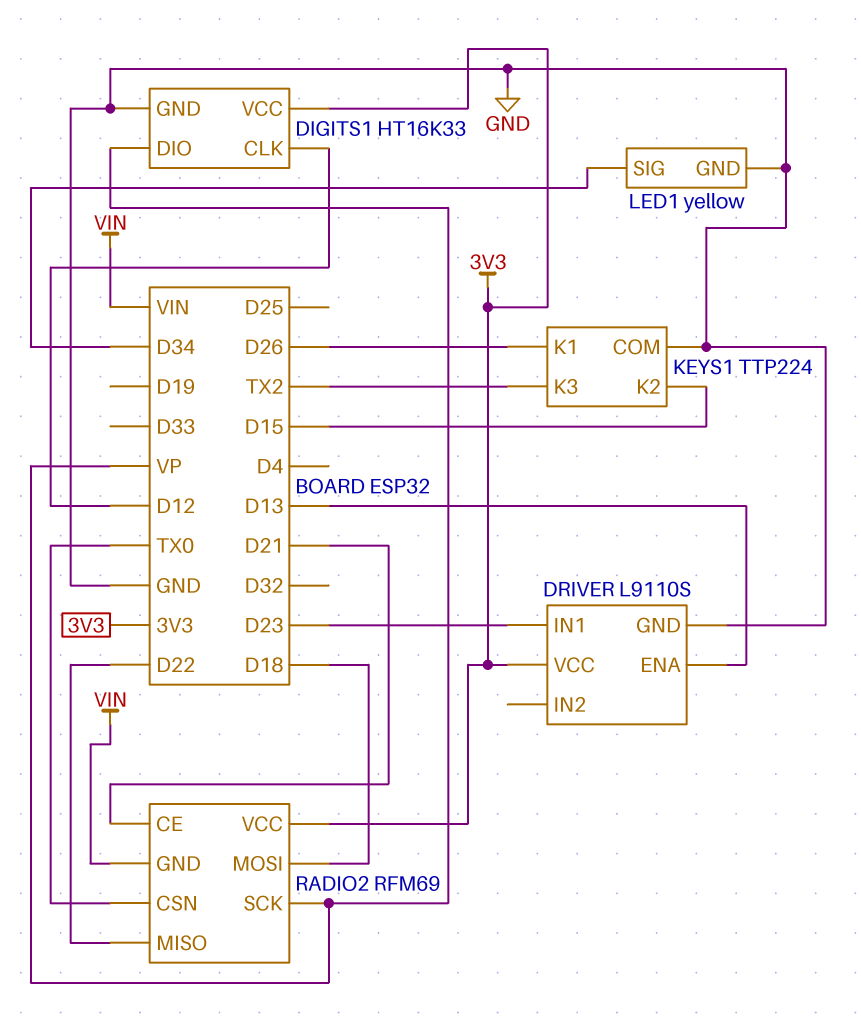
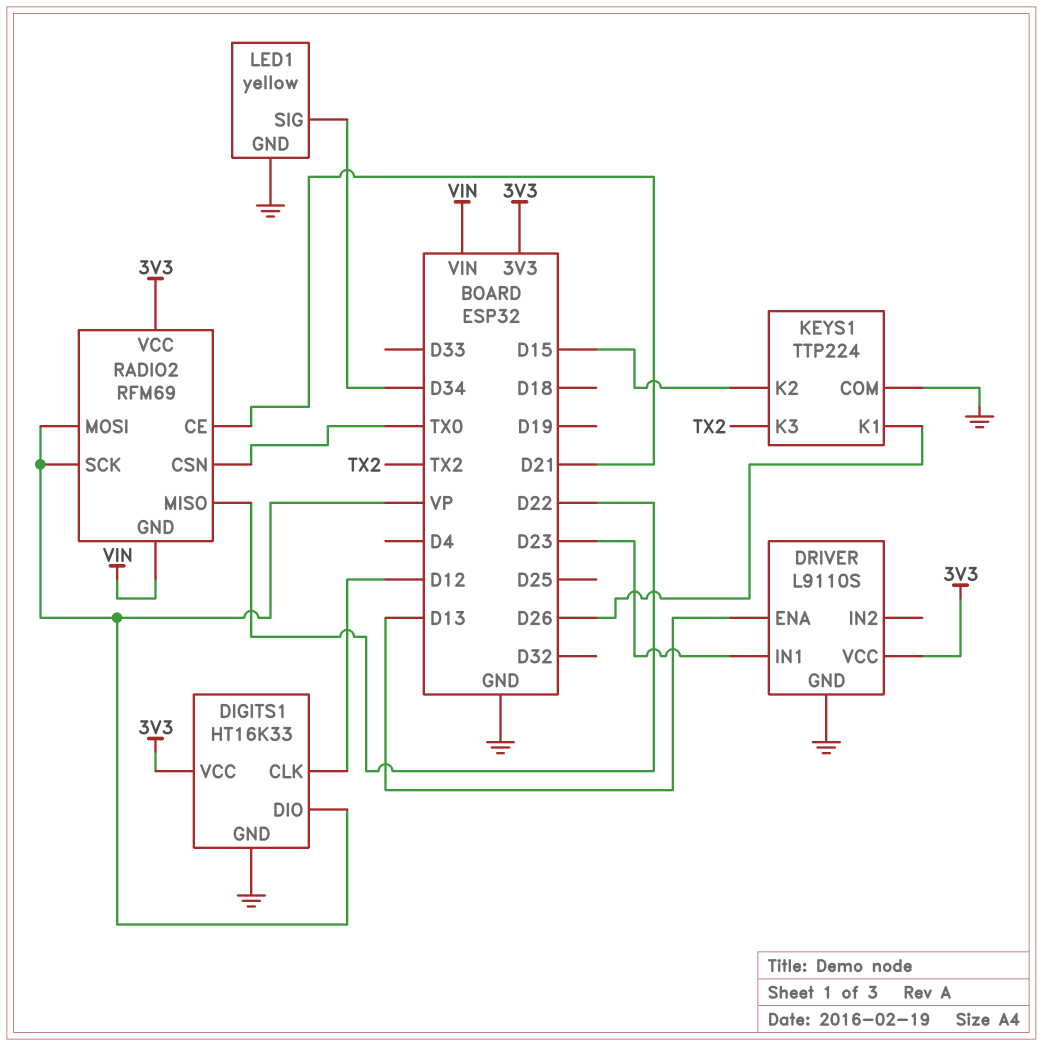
RADIO2 pin MOSI: D18 -> VP

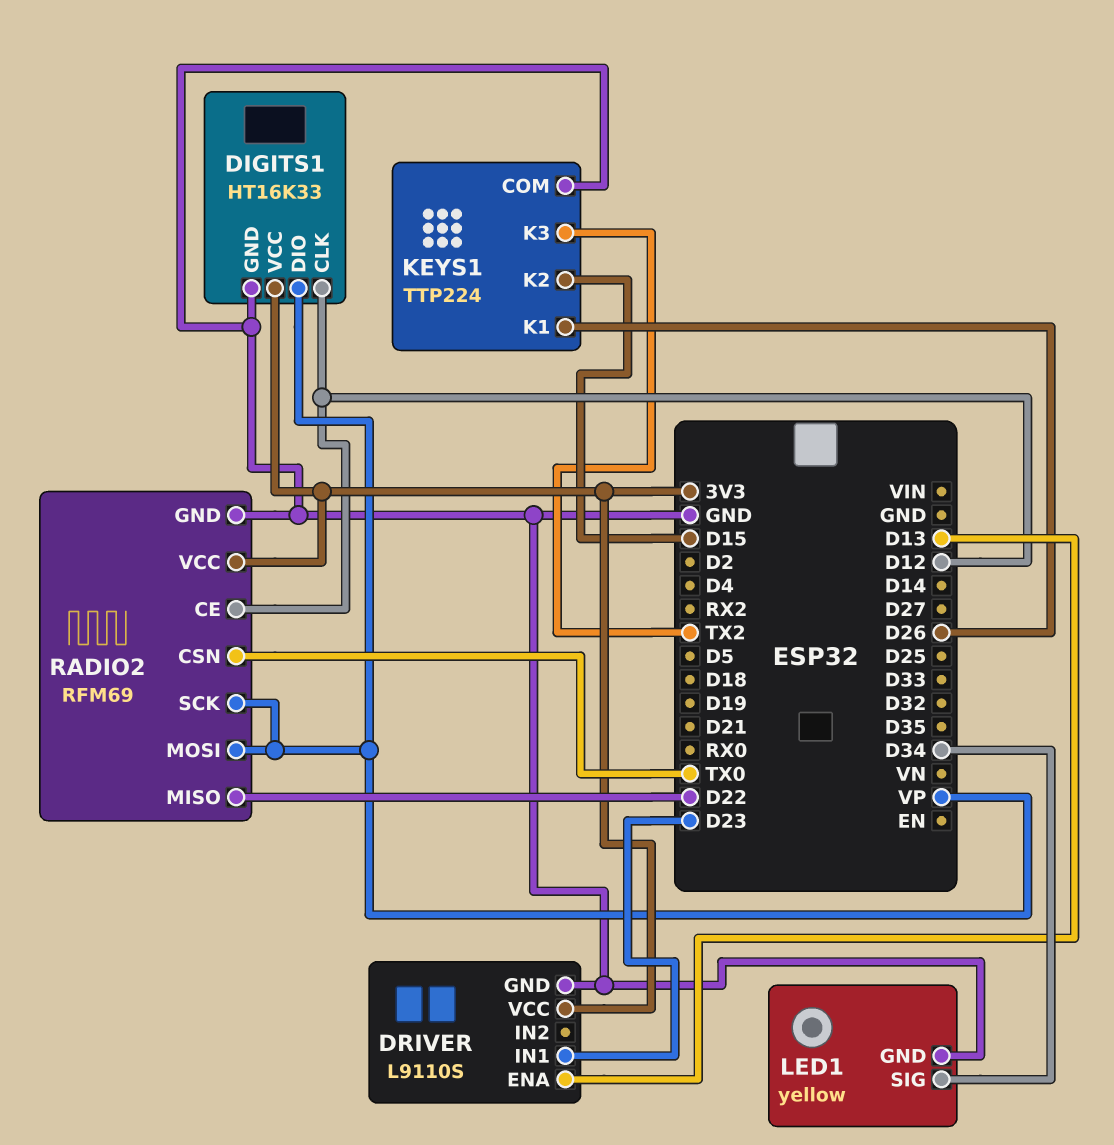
RADIO2 pin CE: D21 -> D12
RADIO2 pin GND: VIN -> GND

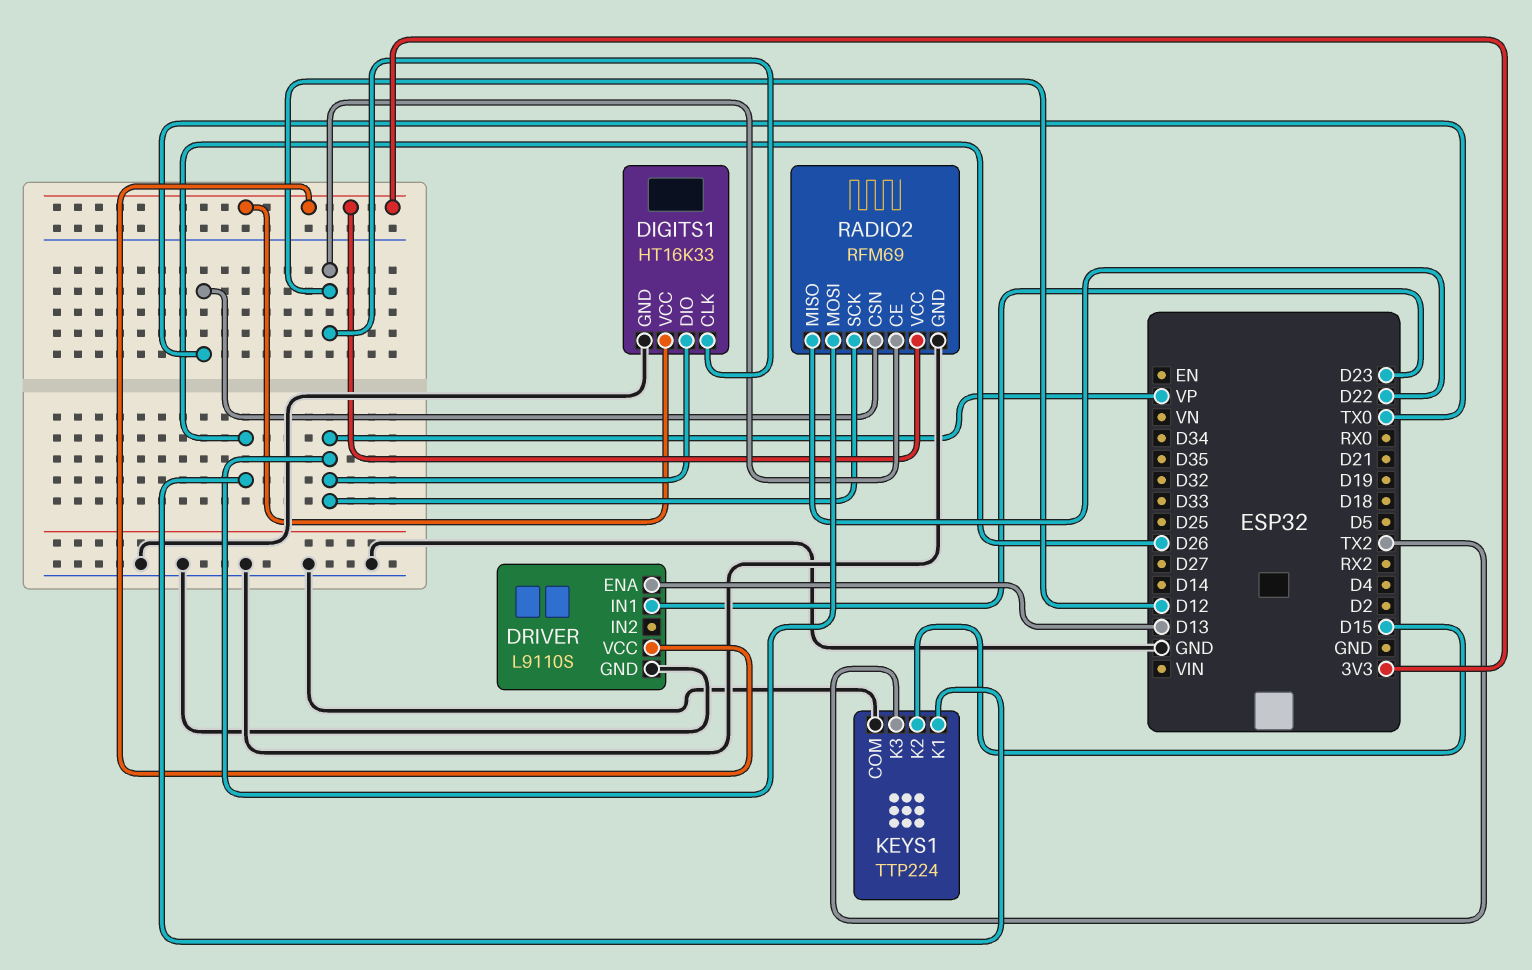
LED1: yellow -> none
LED1 pin GND: GND -> none
LED1 pin SIG: D34 -> none

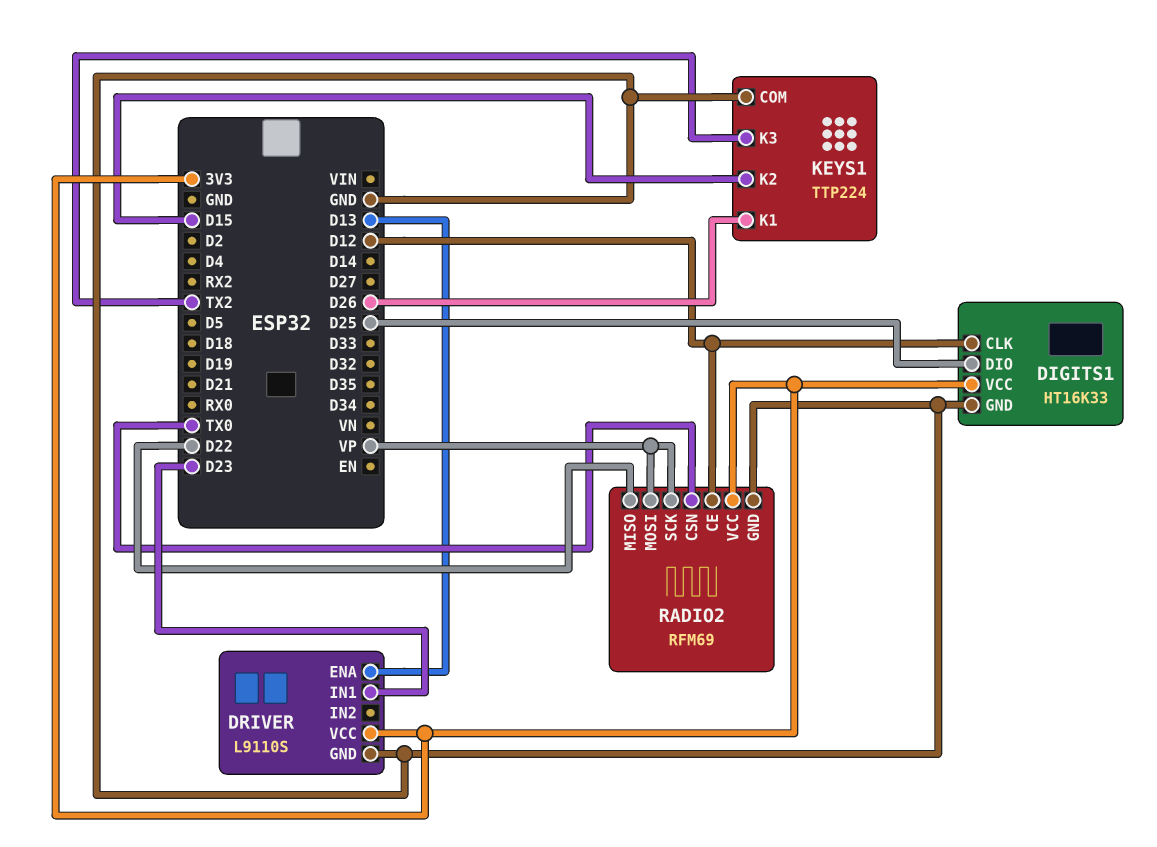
DIGITS1 pin DIO: VP -> D25

